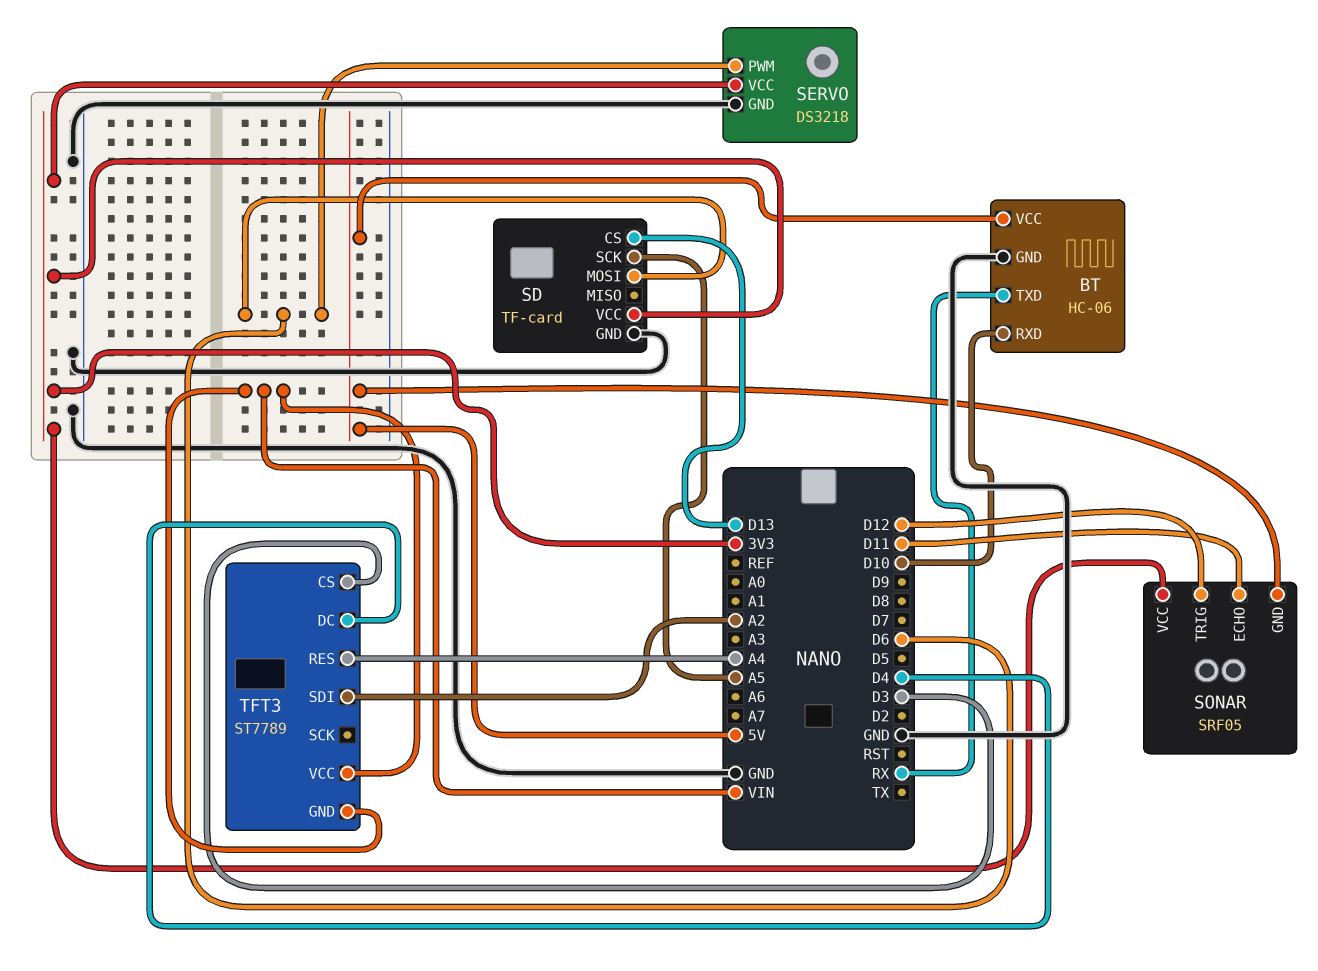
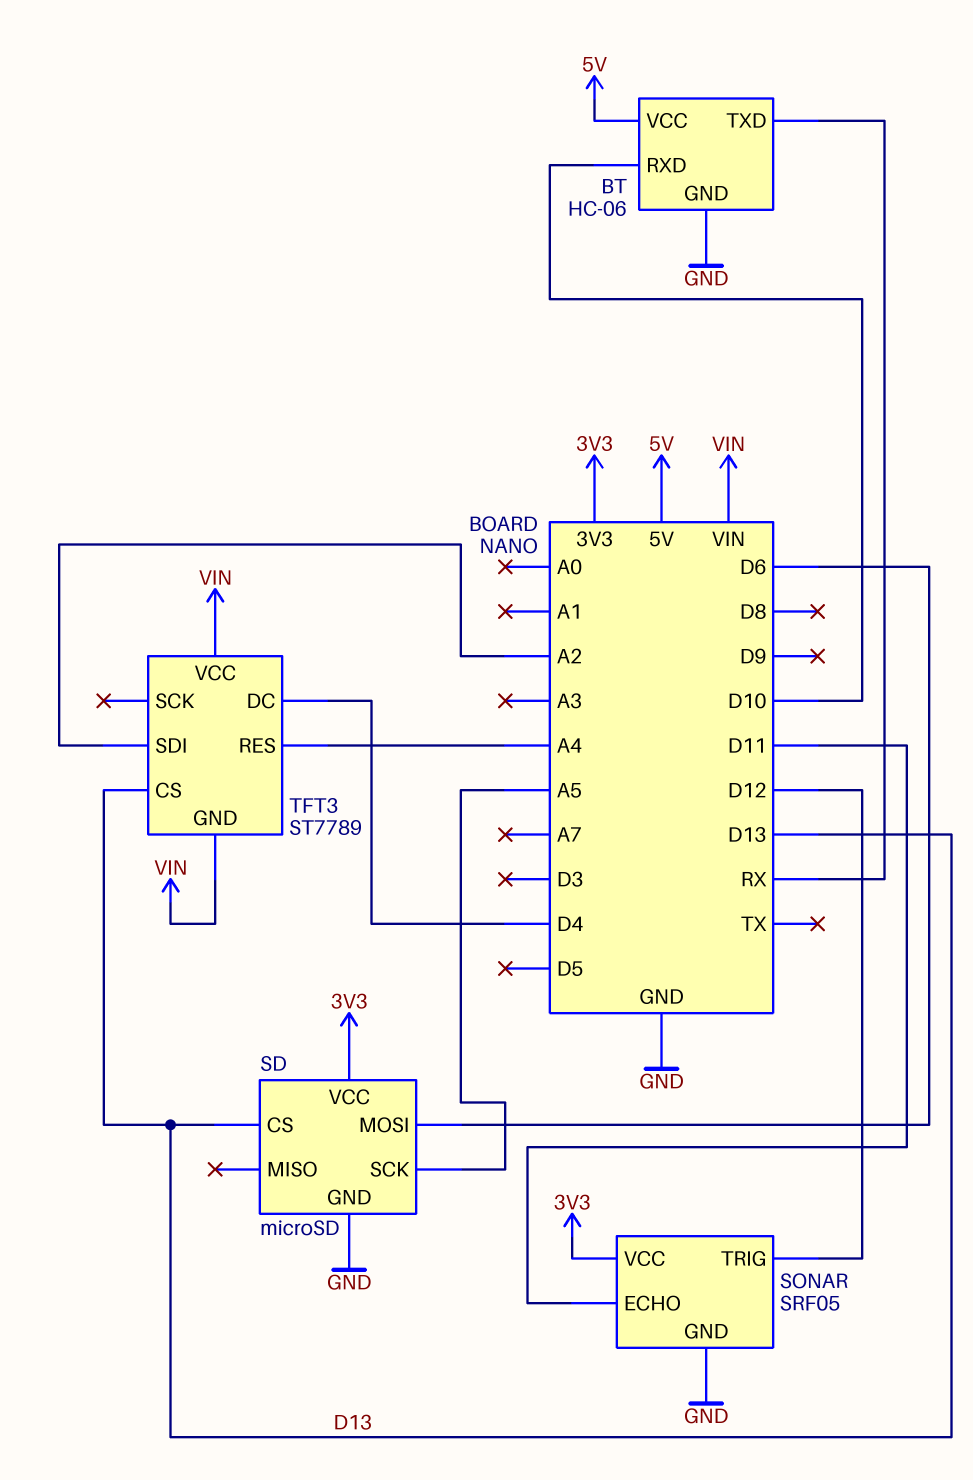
SD: TF-card -> microSD
SERVO: DS3218 -> none
SERVO pin GND: GND -> none
SERVO pin PWM: D6 -> none
SERVO pin VCC: 3V3 -> none
SONAR pin GND: 5V -> GND
TFT3 pin CS: D3 -> D13

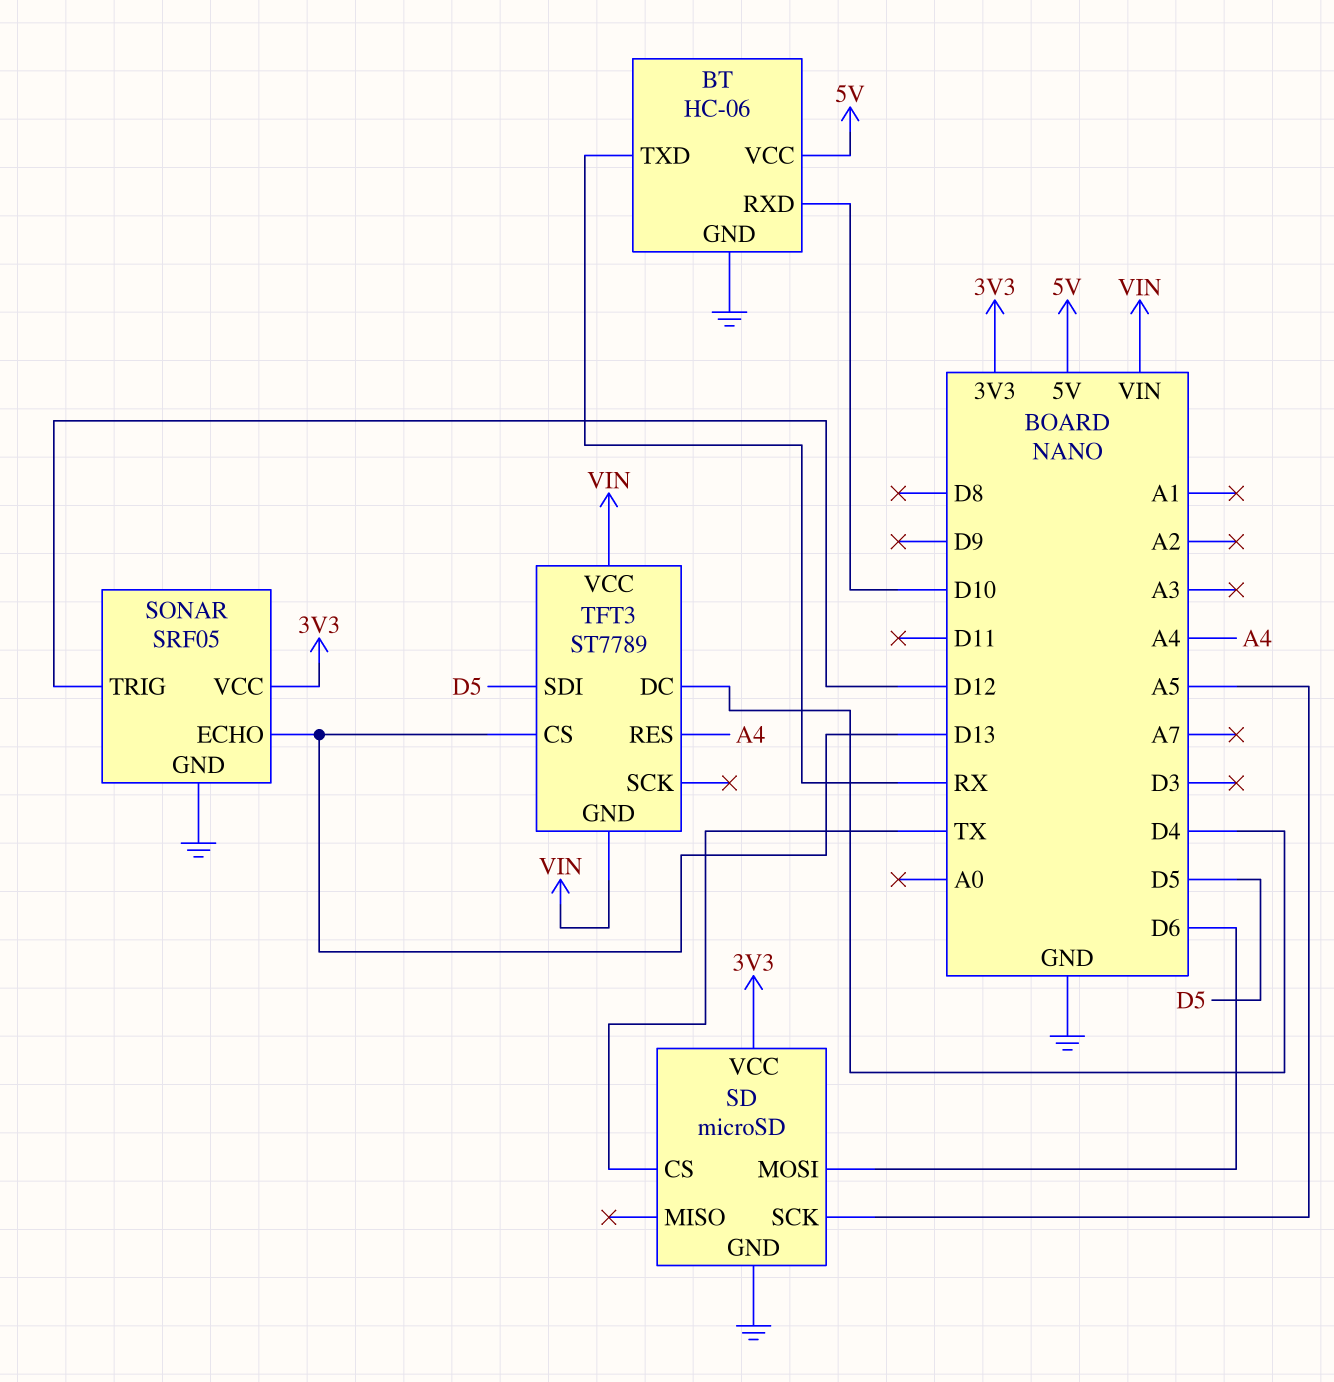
SD pin CS: D13 -> TX
SONAR pin ECHO: D11 -> D13
TFT3 pin SDI: A2 -> D5

